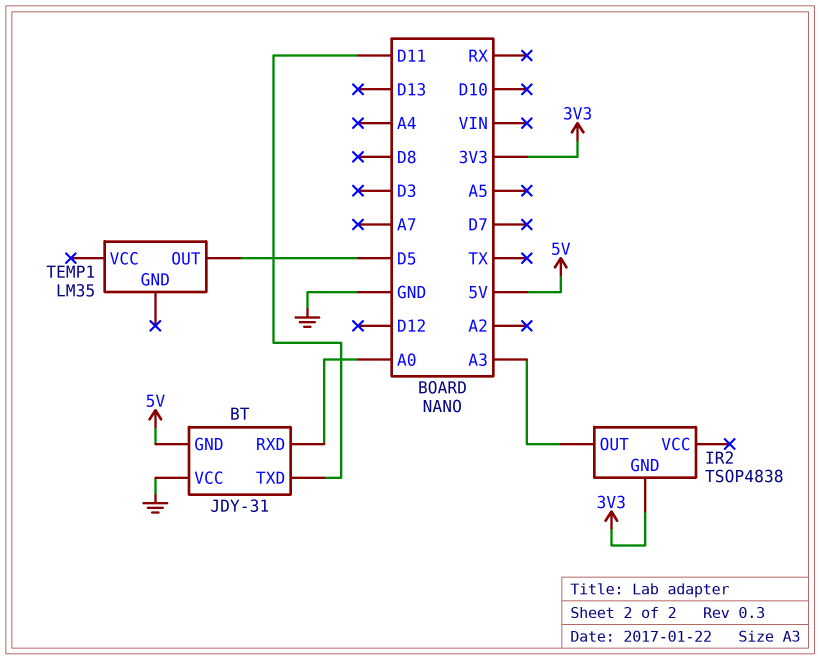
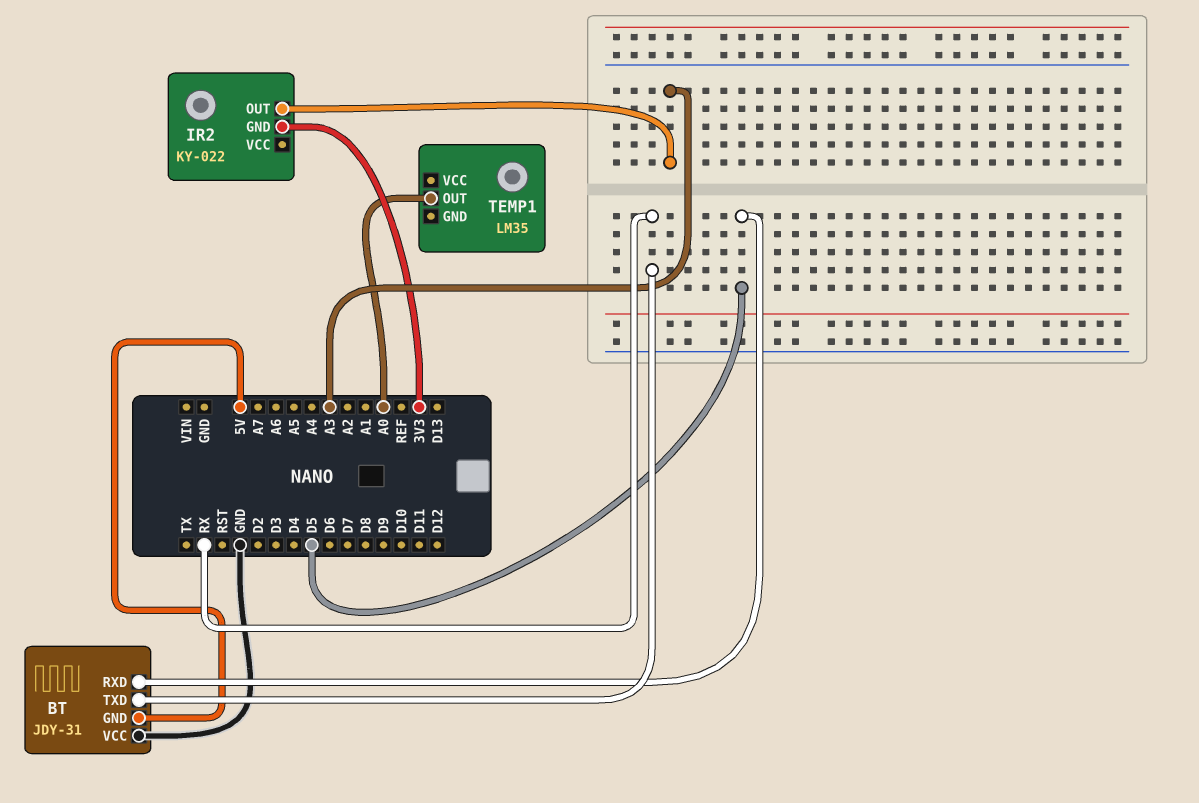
BT pin RXD: A0 -> D5
BT pin TXD: D11 -> RX
IR2: TSOP4838 -> KY-022
TEMP1 pin OUT: D5 -> A0

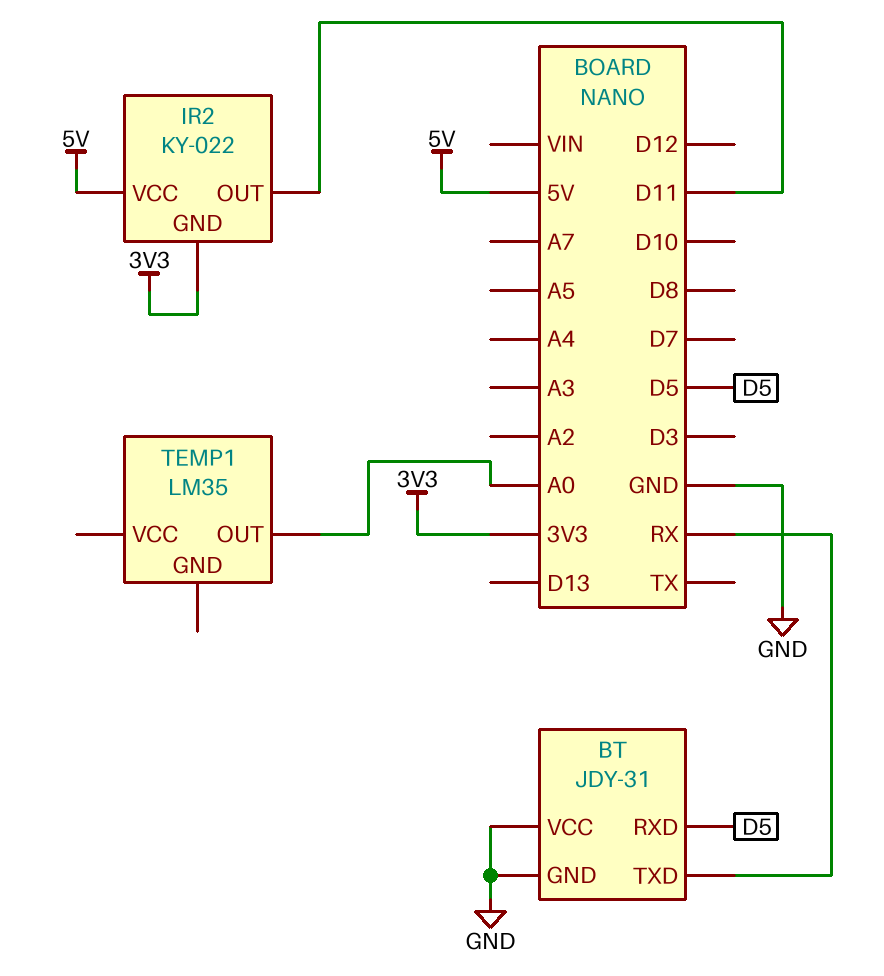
BT pin GND: 5V -> GND
IR2 pin OUT: A3 -> D11
IR2 pin VCC: none -> 5V

